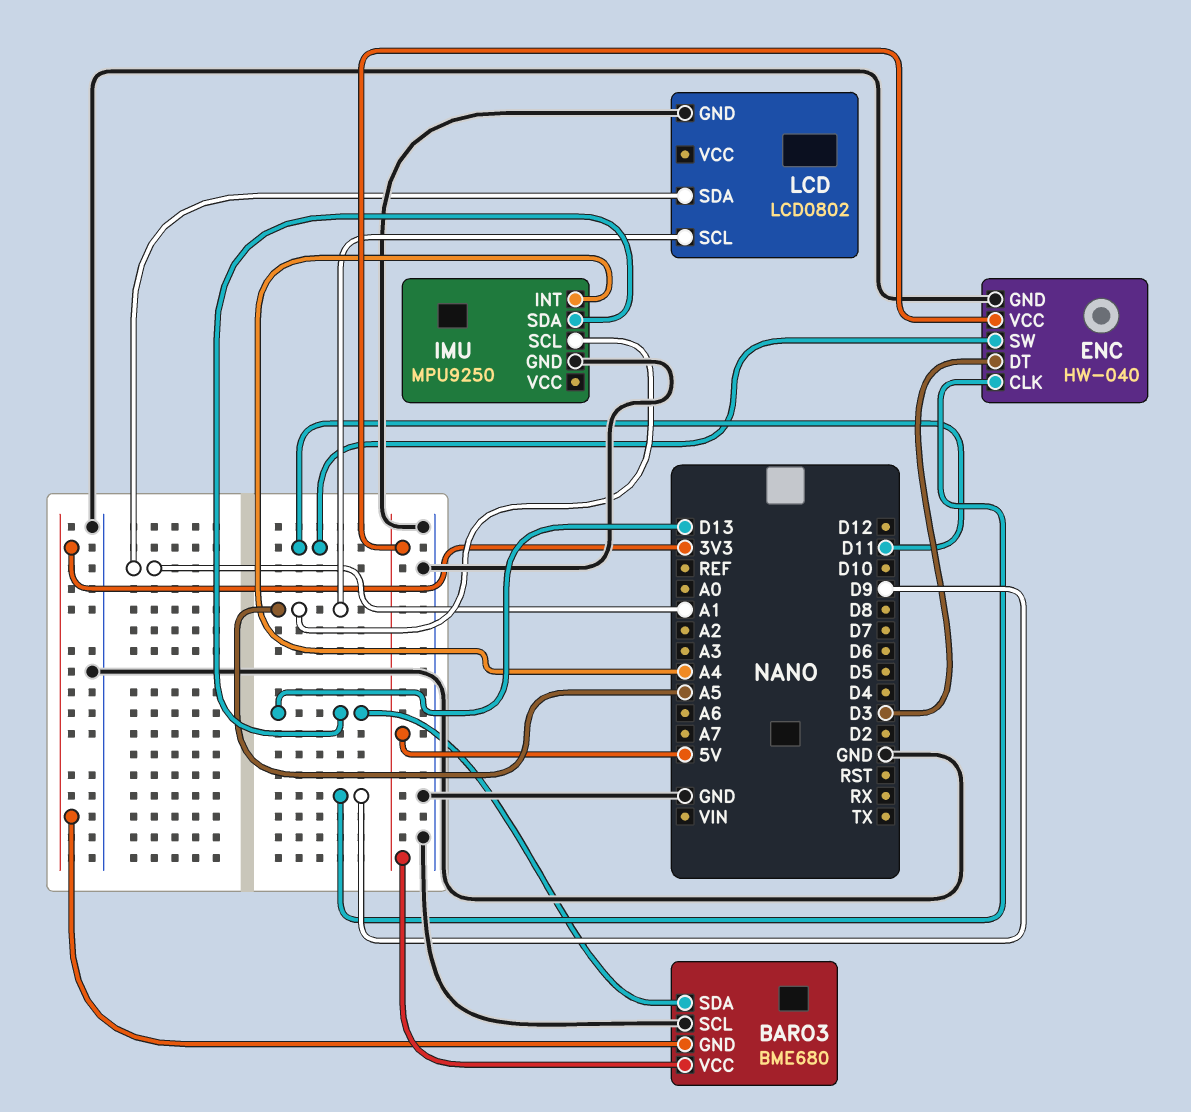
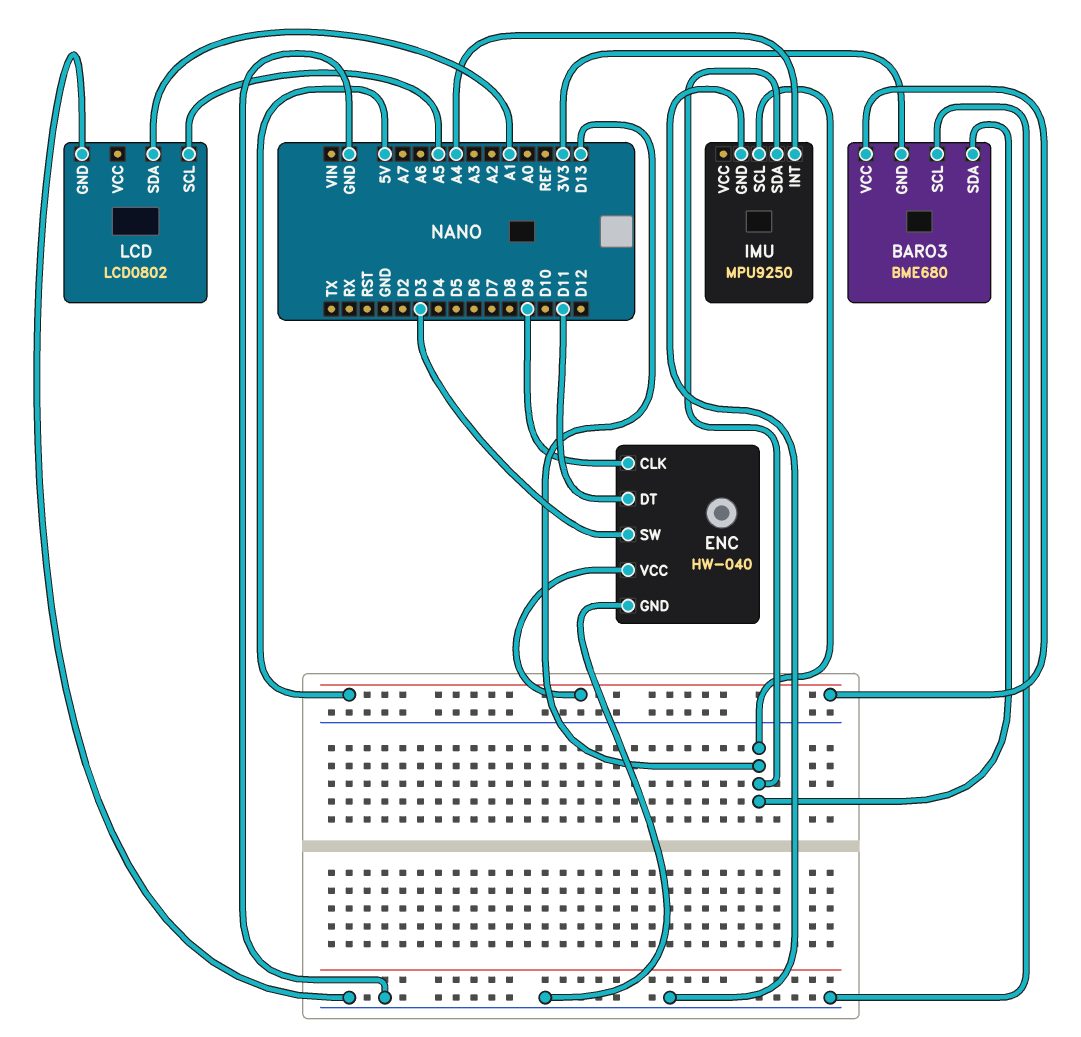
ENC pin DT: D3 -> D11
ENC pin SW: D11 -> D3
IMU pin SCL: A5 -> D13

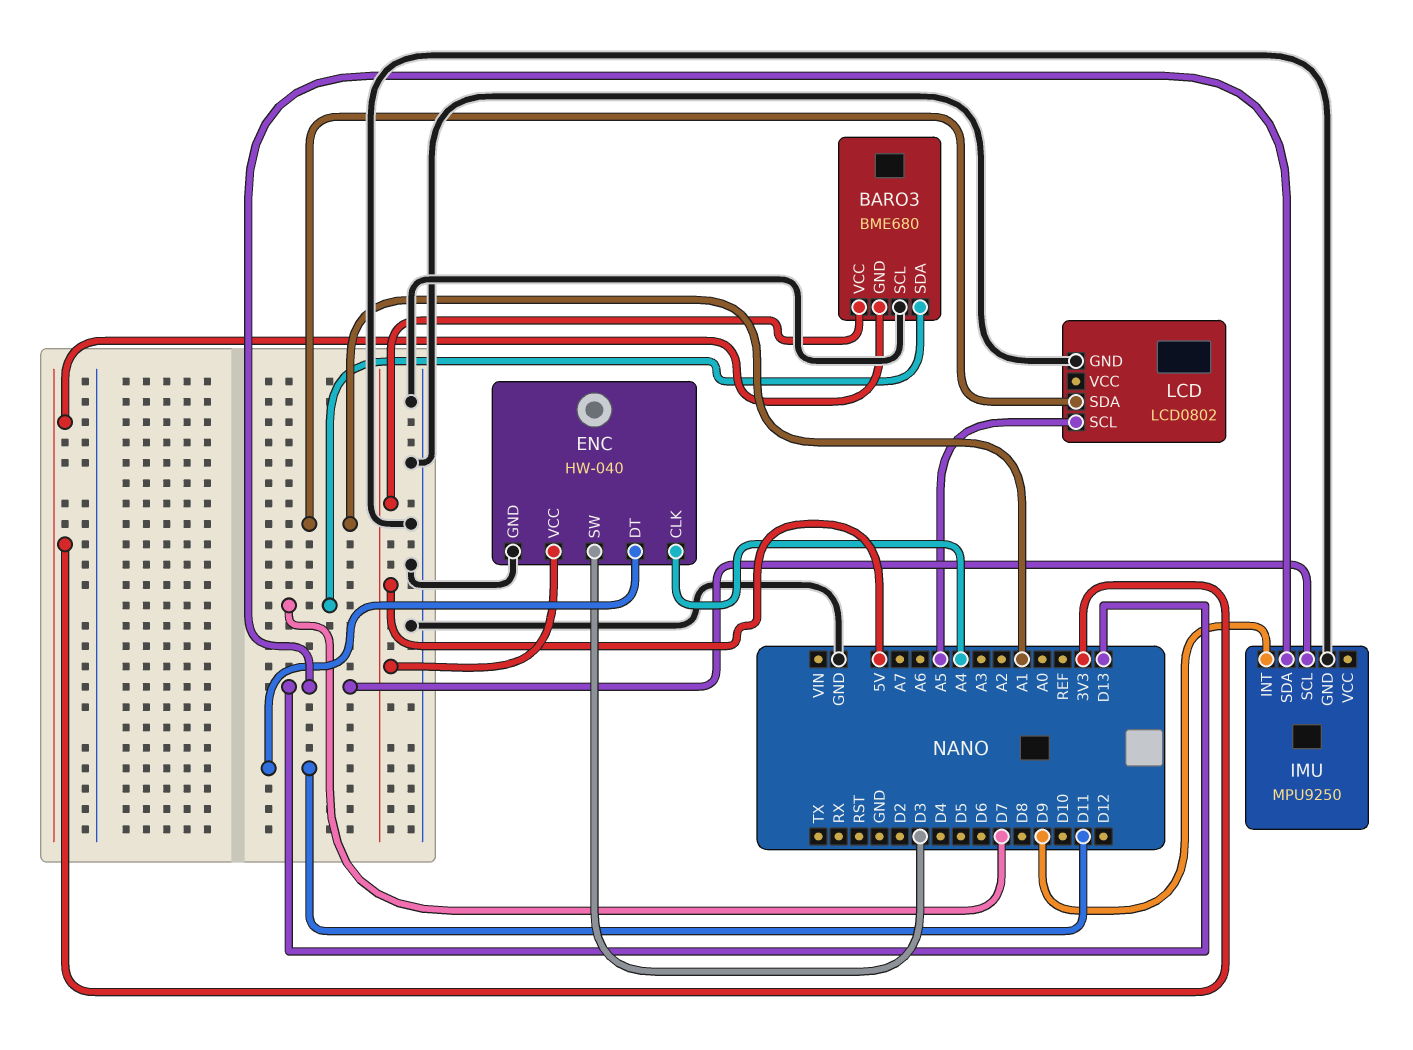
BARO3 pin SDA: D13 -> D7
ENC pin CLK: D9 -> A4
IMU pin INT: A4 -> D9

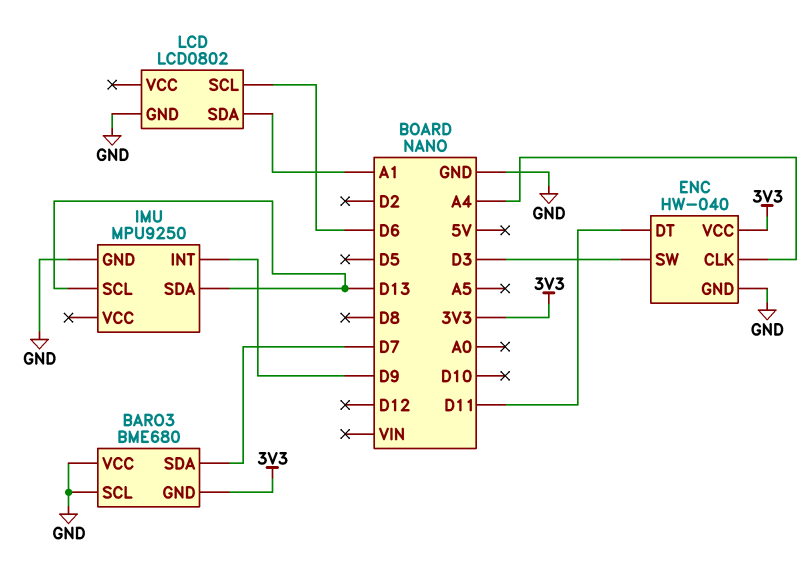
BARO3 pin VCC: 5V -> GND
ENC pin VCC: 5V -> 3V3
LCD pin SCL: A5 -> D6

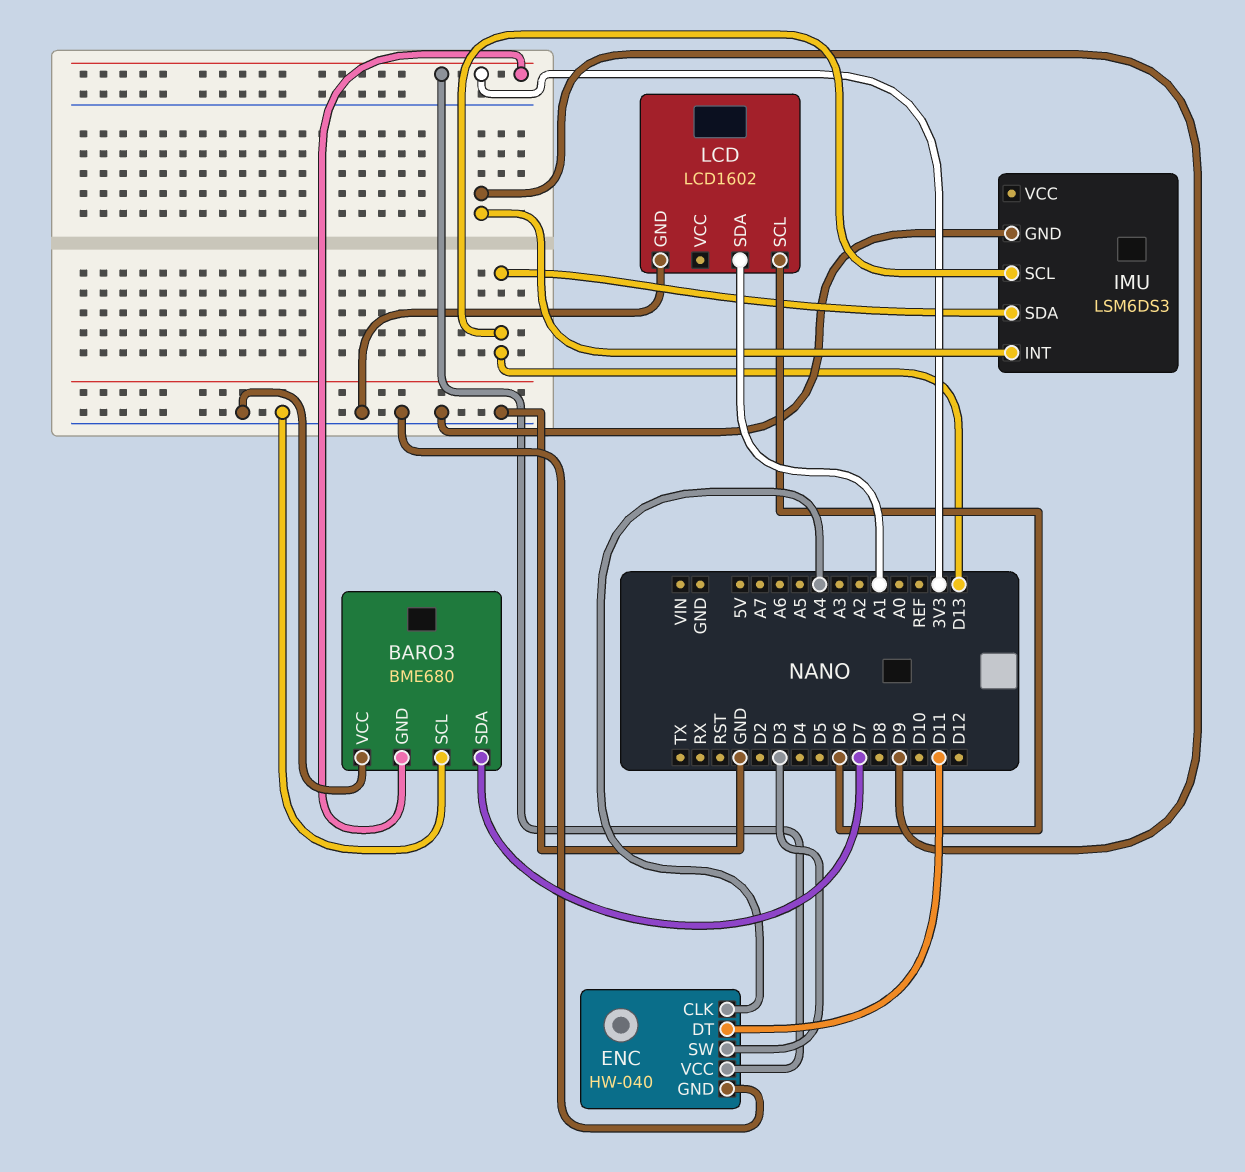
IMU: MPU9250 -> LSM6DS3
LCD: LCD0802 -> LCD1602

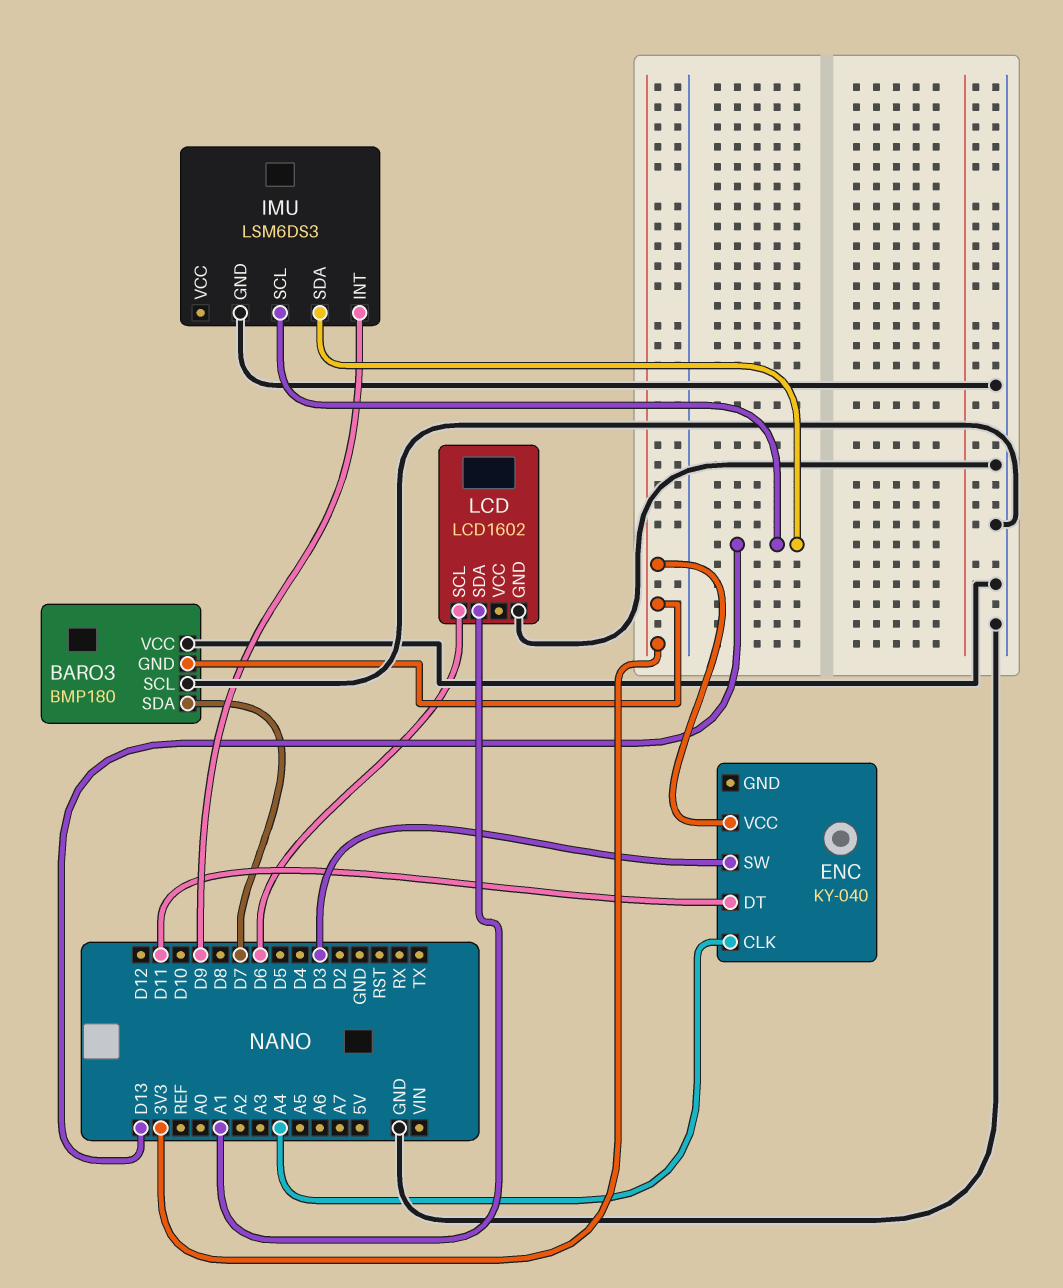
BARO3: BME680 -> BMP180
ENC: HW-040 -> KY-040
ENC pin GND: GND -> none

